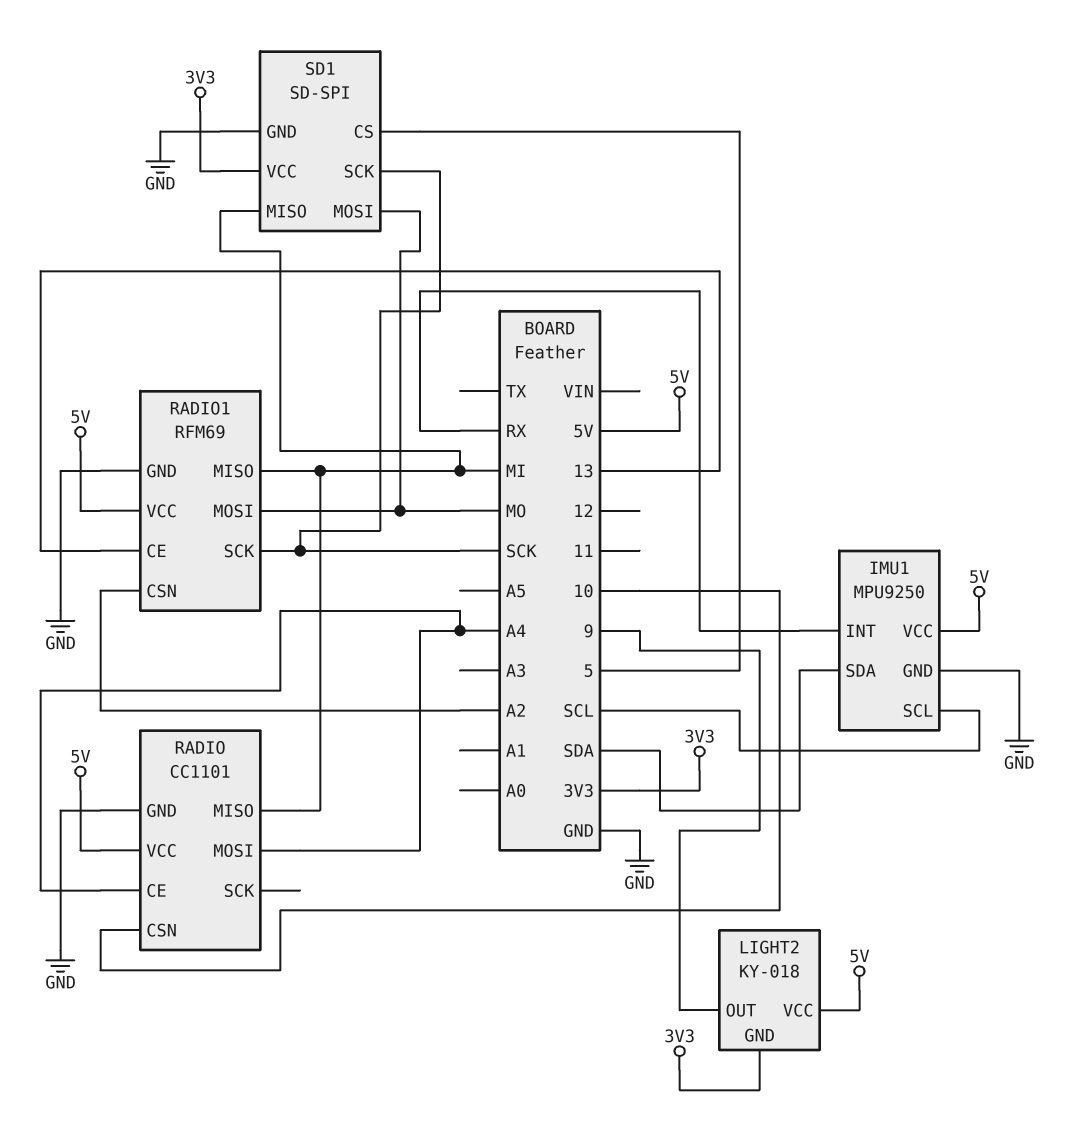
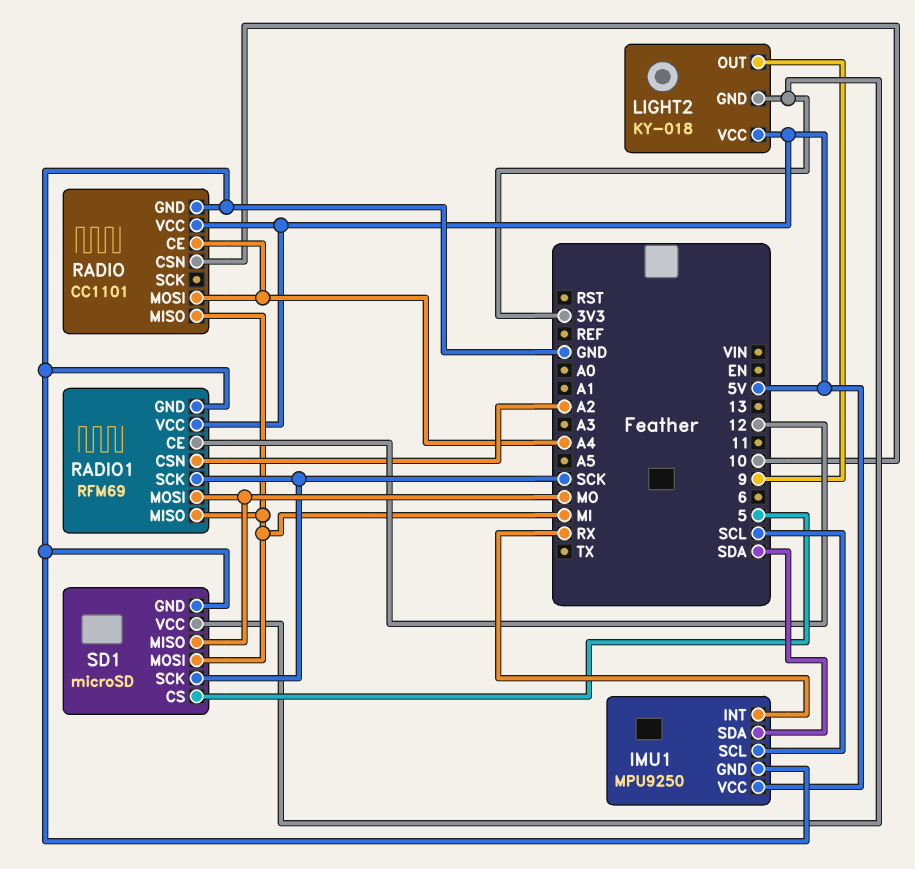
RADIO1 pin CE: 13 -> 12
SD1: SD-SPI -> microSD
SD1 pin MISO: MI -> MO
SD1 pin MOSI: MO -> MI

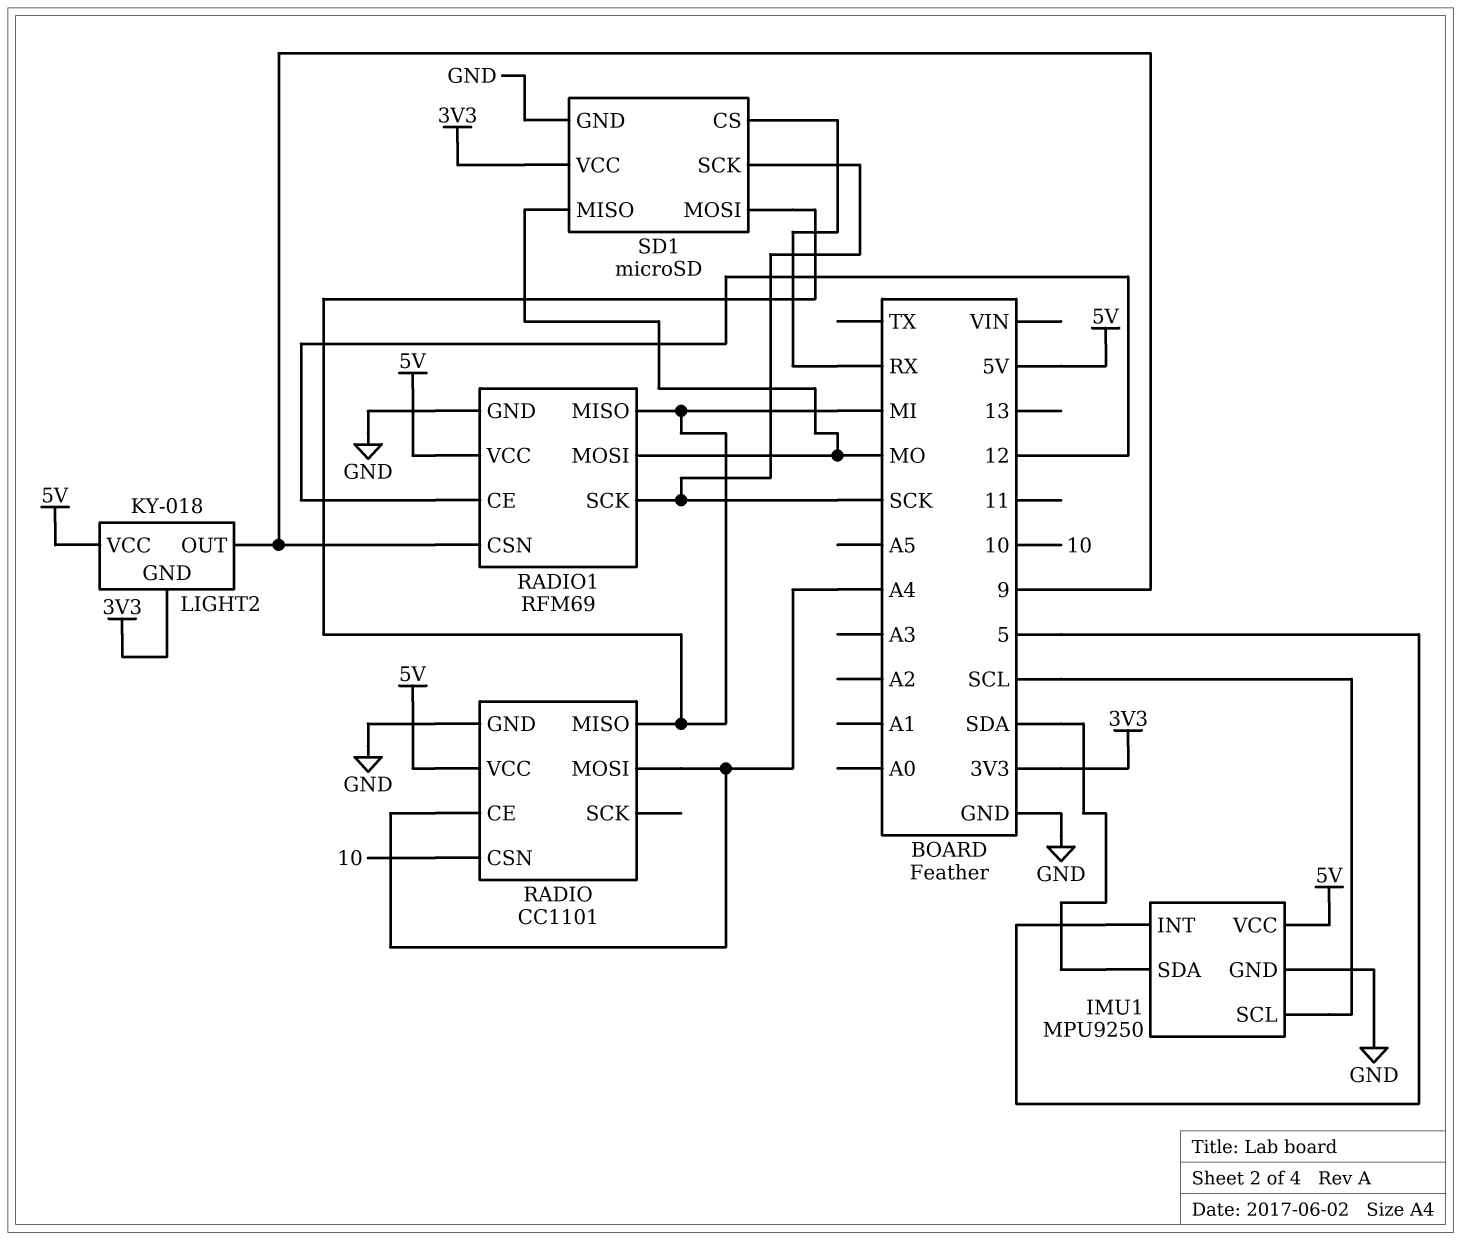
IMU1 pin INT: RX -> 5
RADIO1 pin CSN: A2 -> 9
SD1 pin CS: 5 -> RX

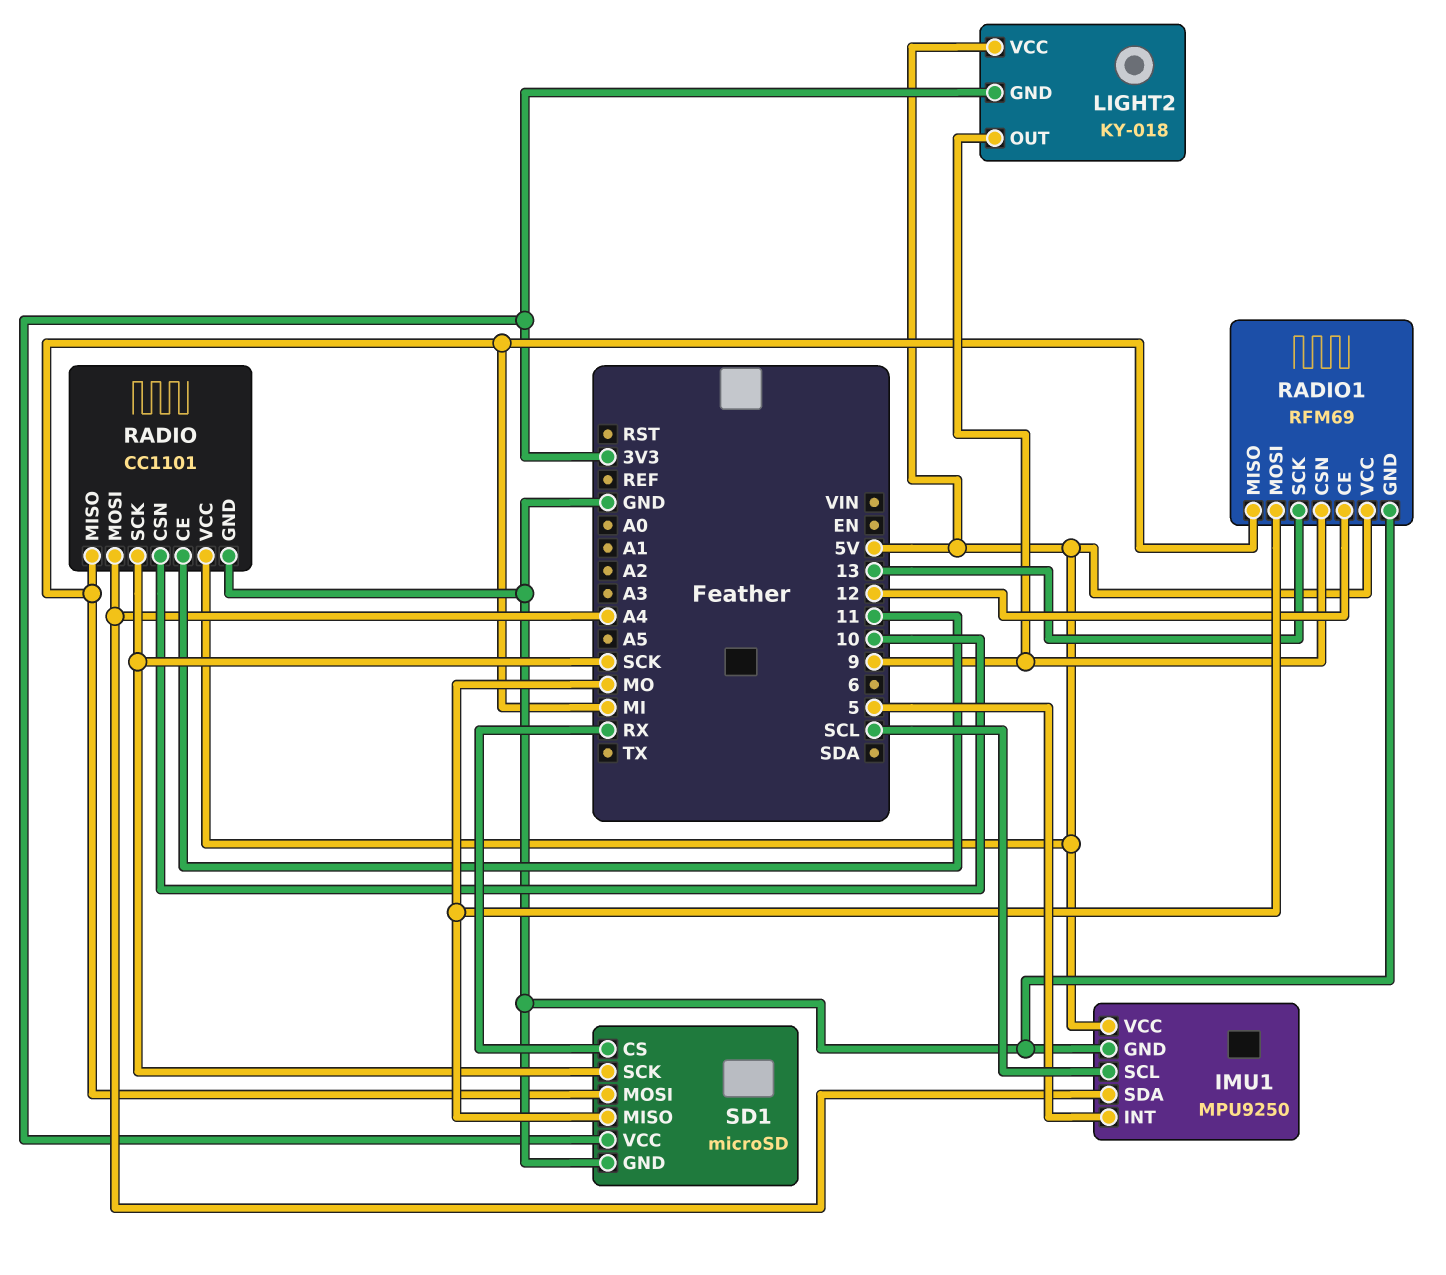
IMU1 pin SDA: SDA -> A4
RADIO pin CE: A4 -> 11
RADIO pin SCK: none -> SCK
RADIO1 pin SCK: SCK -> 13

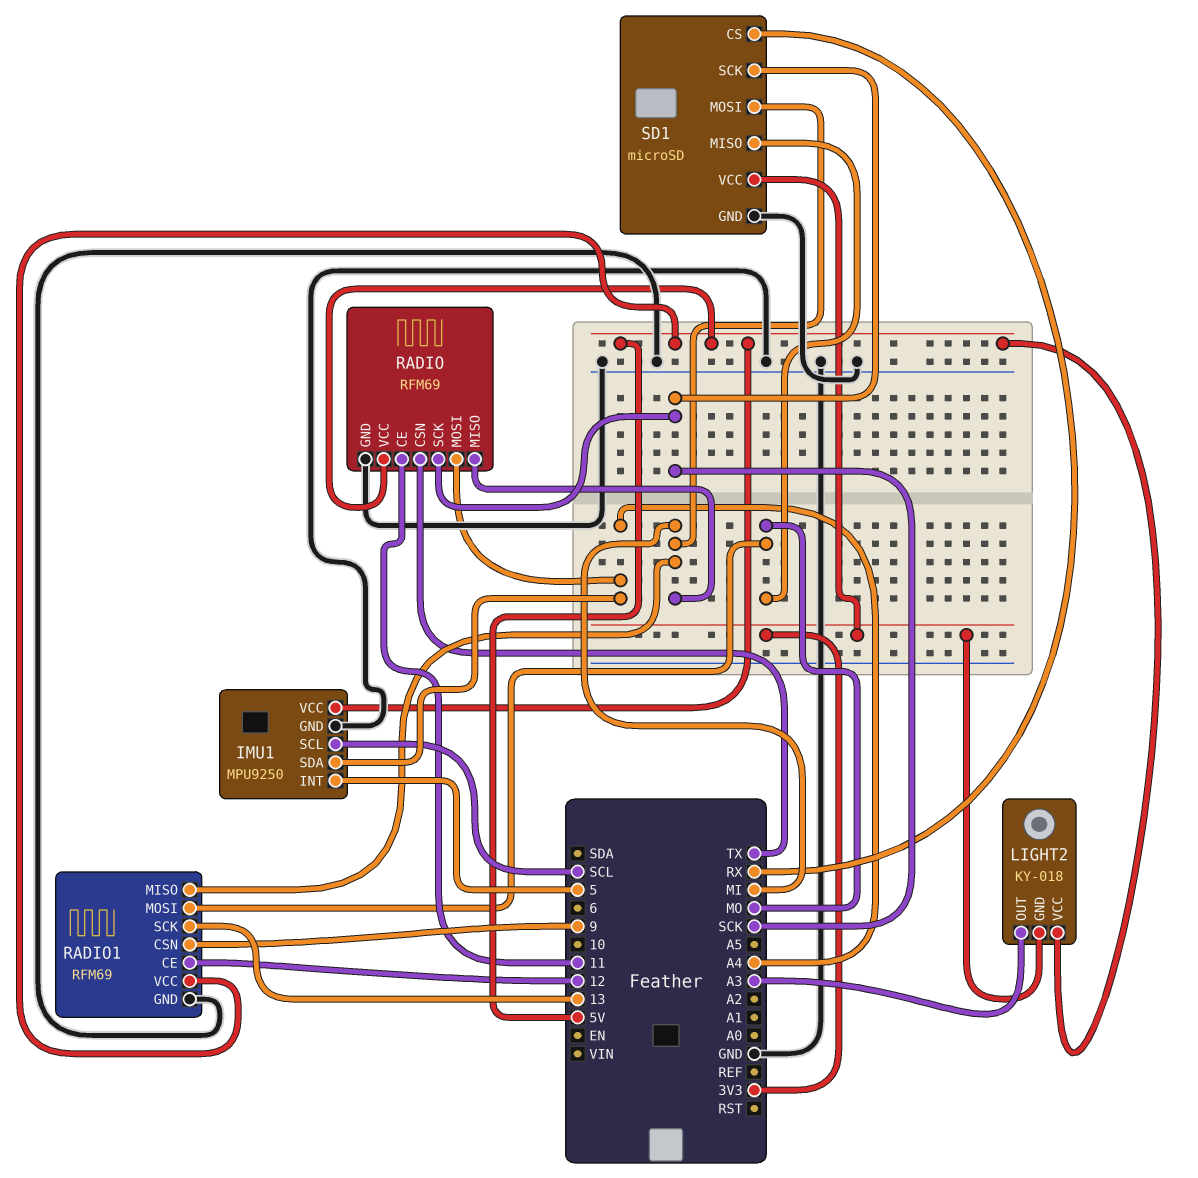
LIGHT2 pin OUT: 9 -> A3
RADIO: CC1101 -> RFM69
RADIO pin CSN: 10 -> TX

